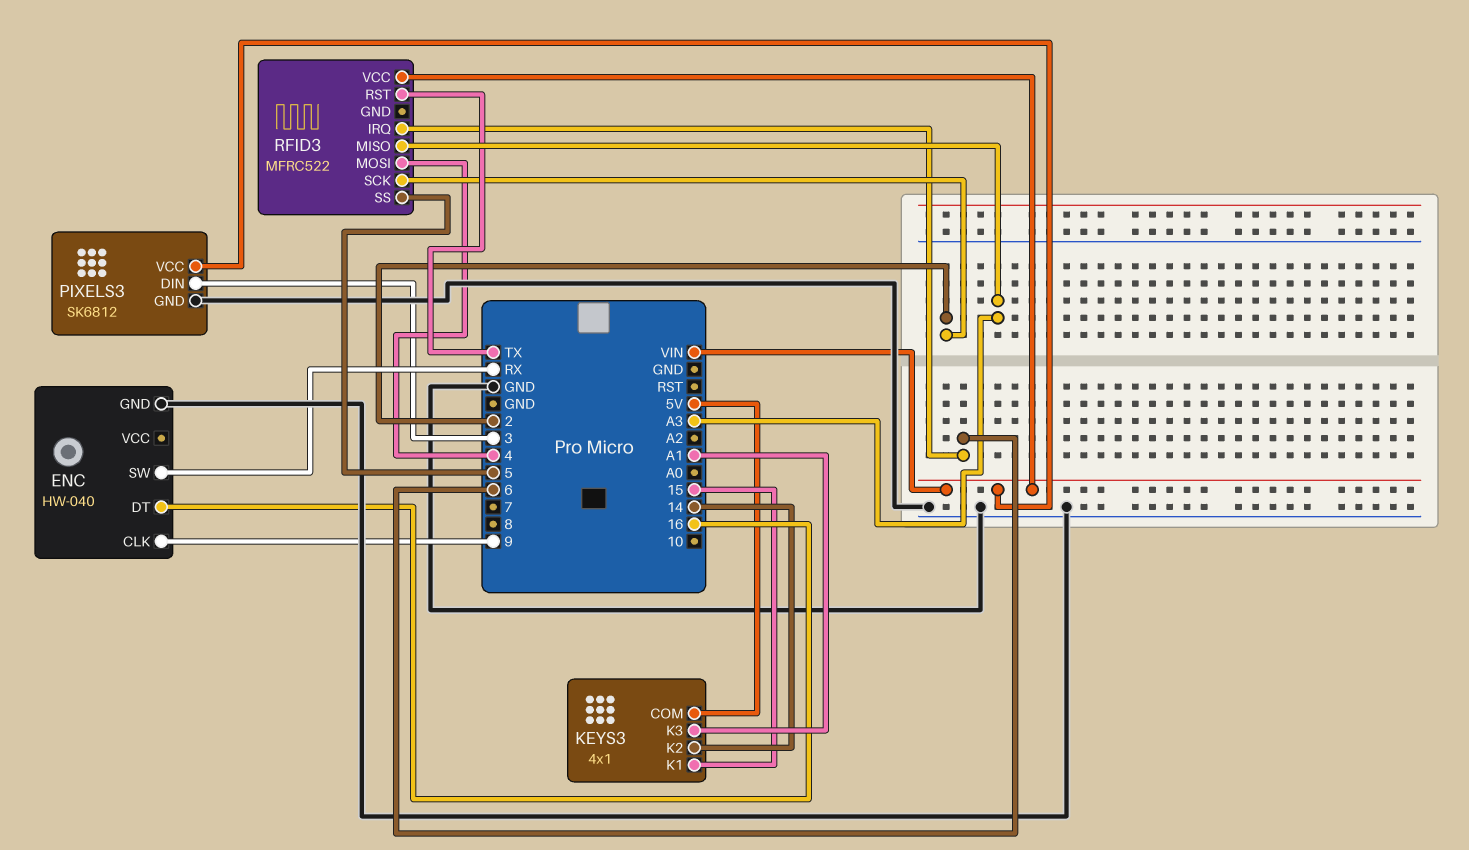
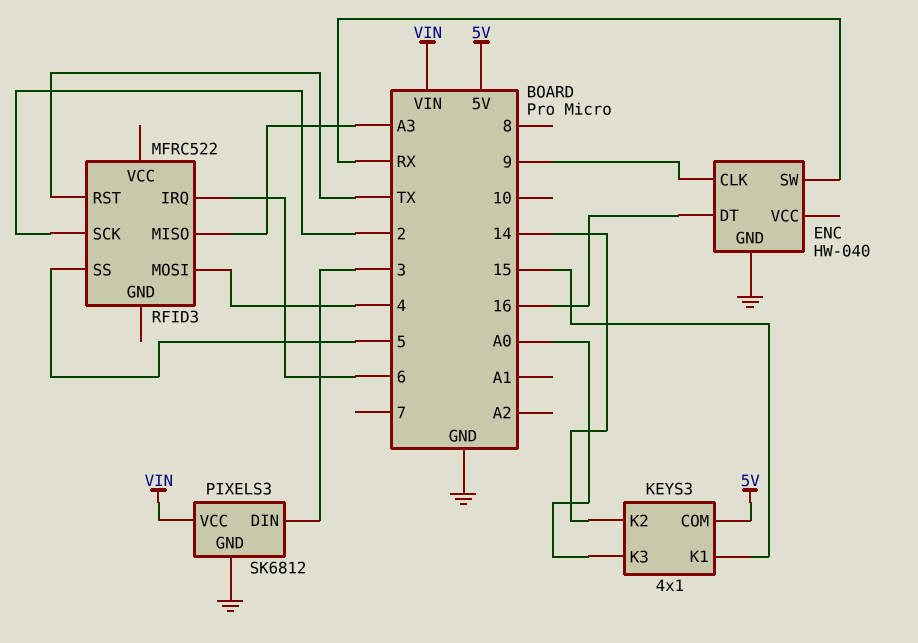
KEYS3 pin K3: A1 -> A0
RFID3 pin VCC: VIN -> none

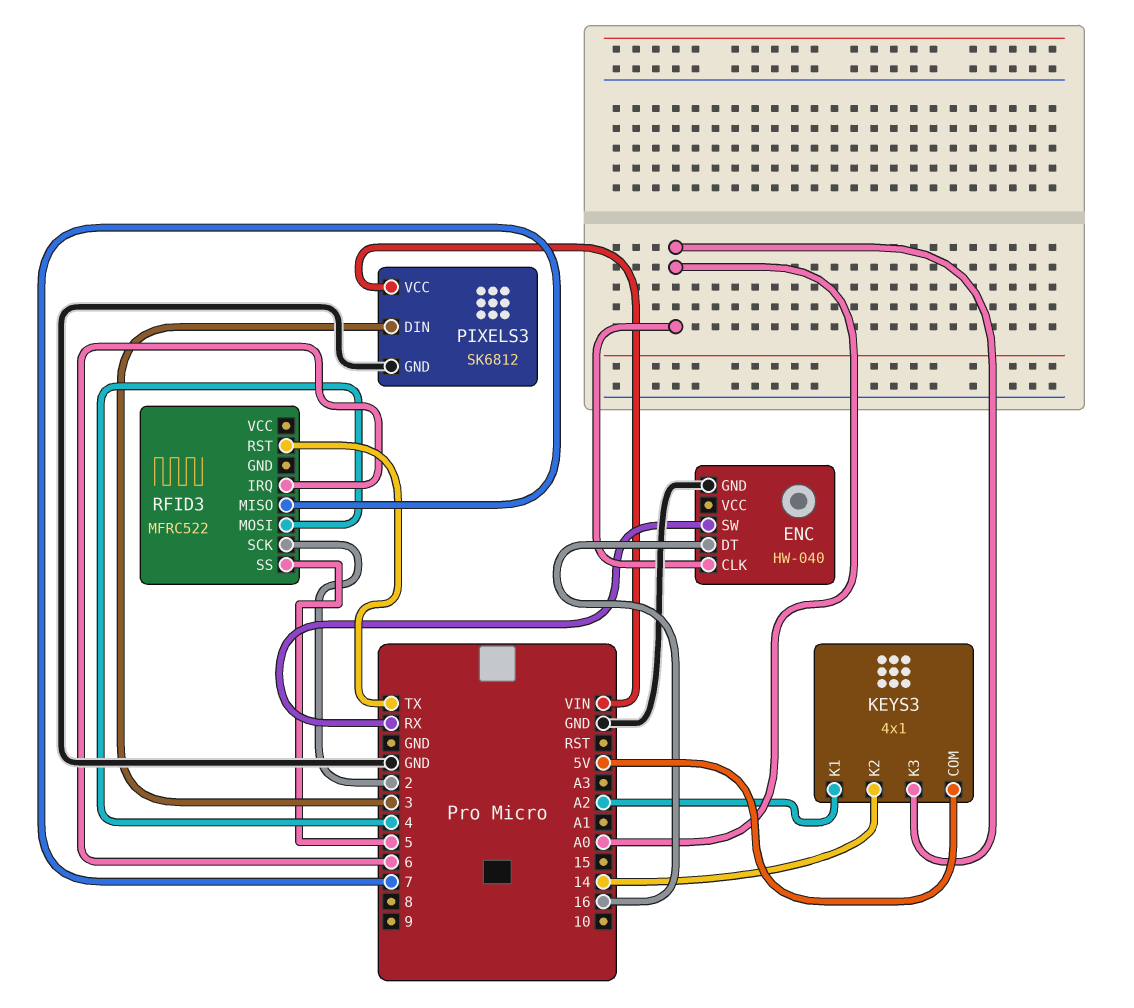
ENC pin CLK: 9 -> A0
KEYS3 pin K1: 15 -> A2
RFID3 pin MISO: A3 -> 7

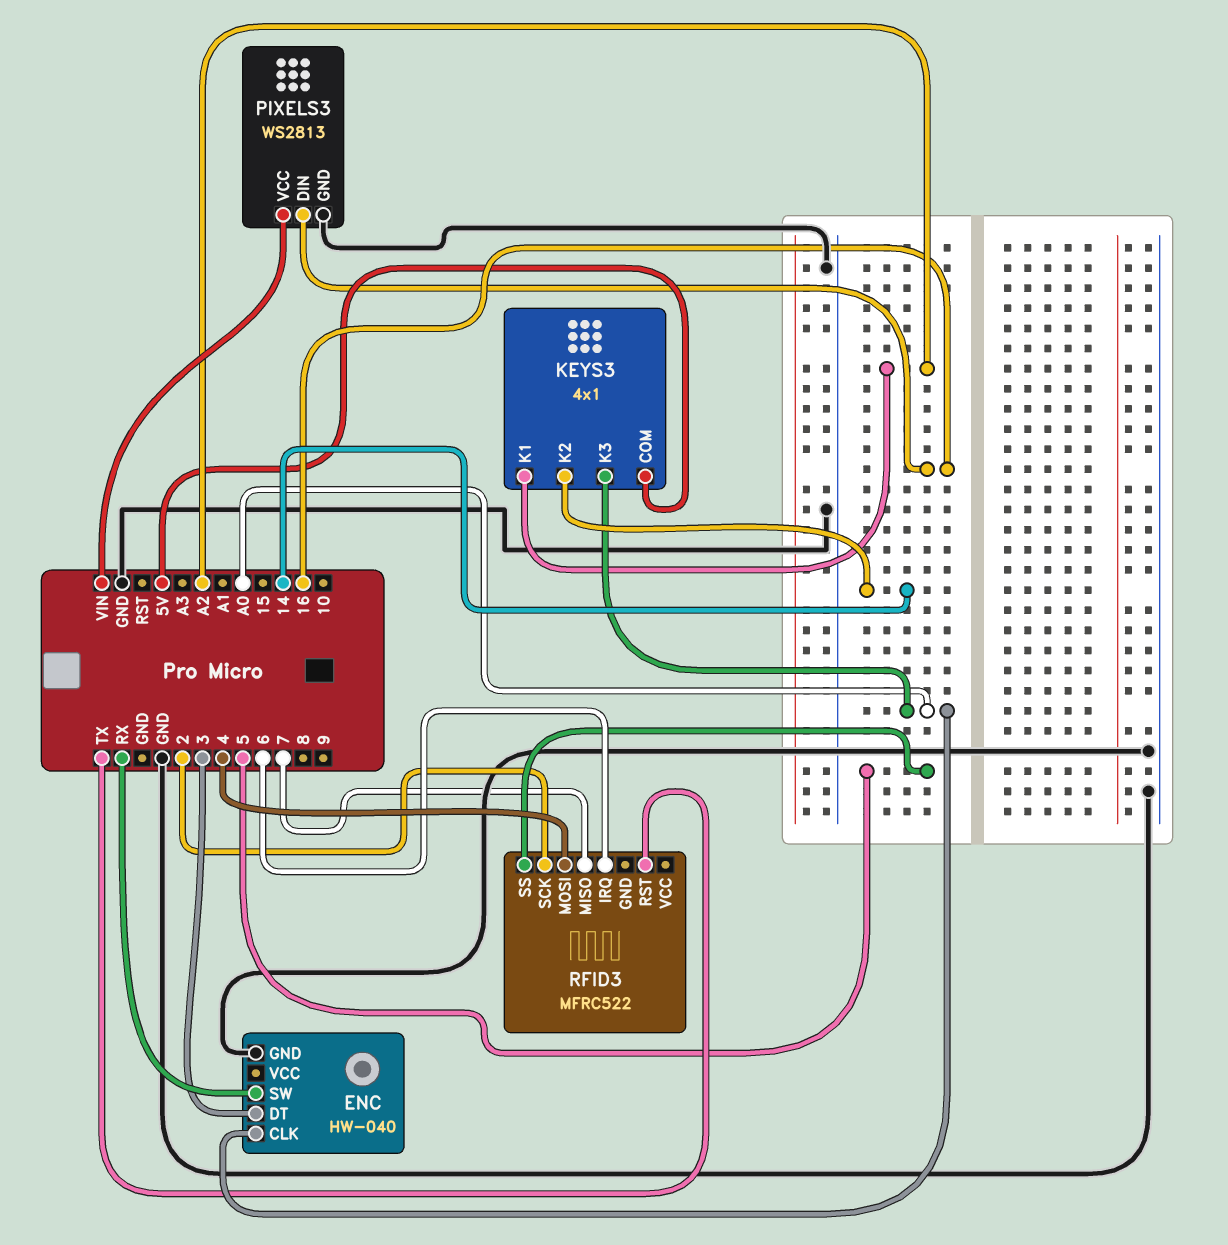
ENC pin DT: 16 -> 3
PIXELS3: SK6812 -> WS2813
PIXELS3 pin DIN: 3 -> 16

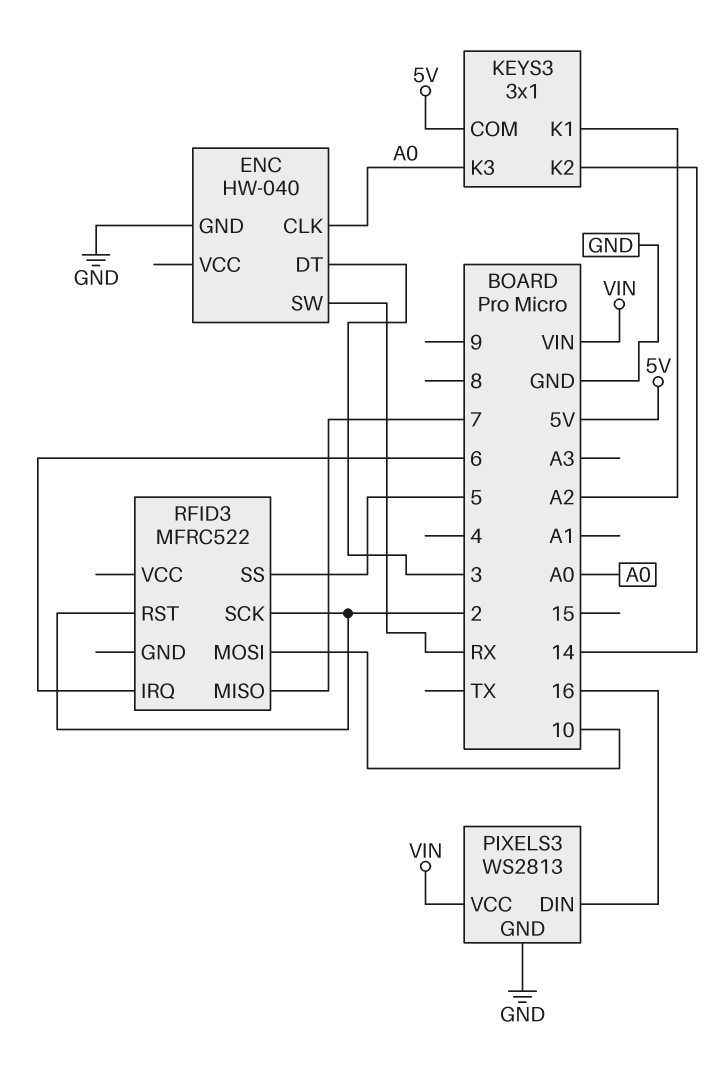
KEYS3: 4x1 -> 3x1
RFID3 pin MOSI: 4 -> 10
RFID3 pin RST: TX -> 2

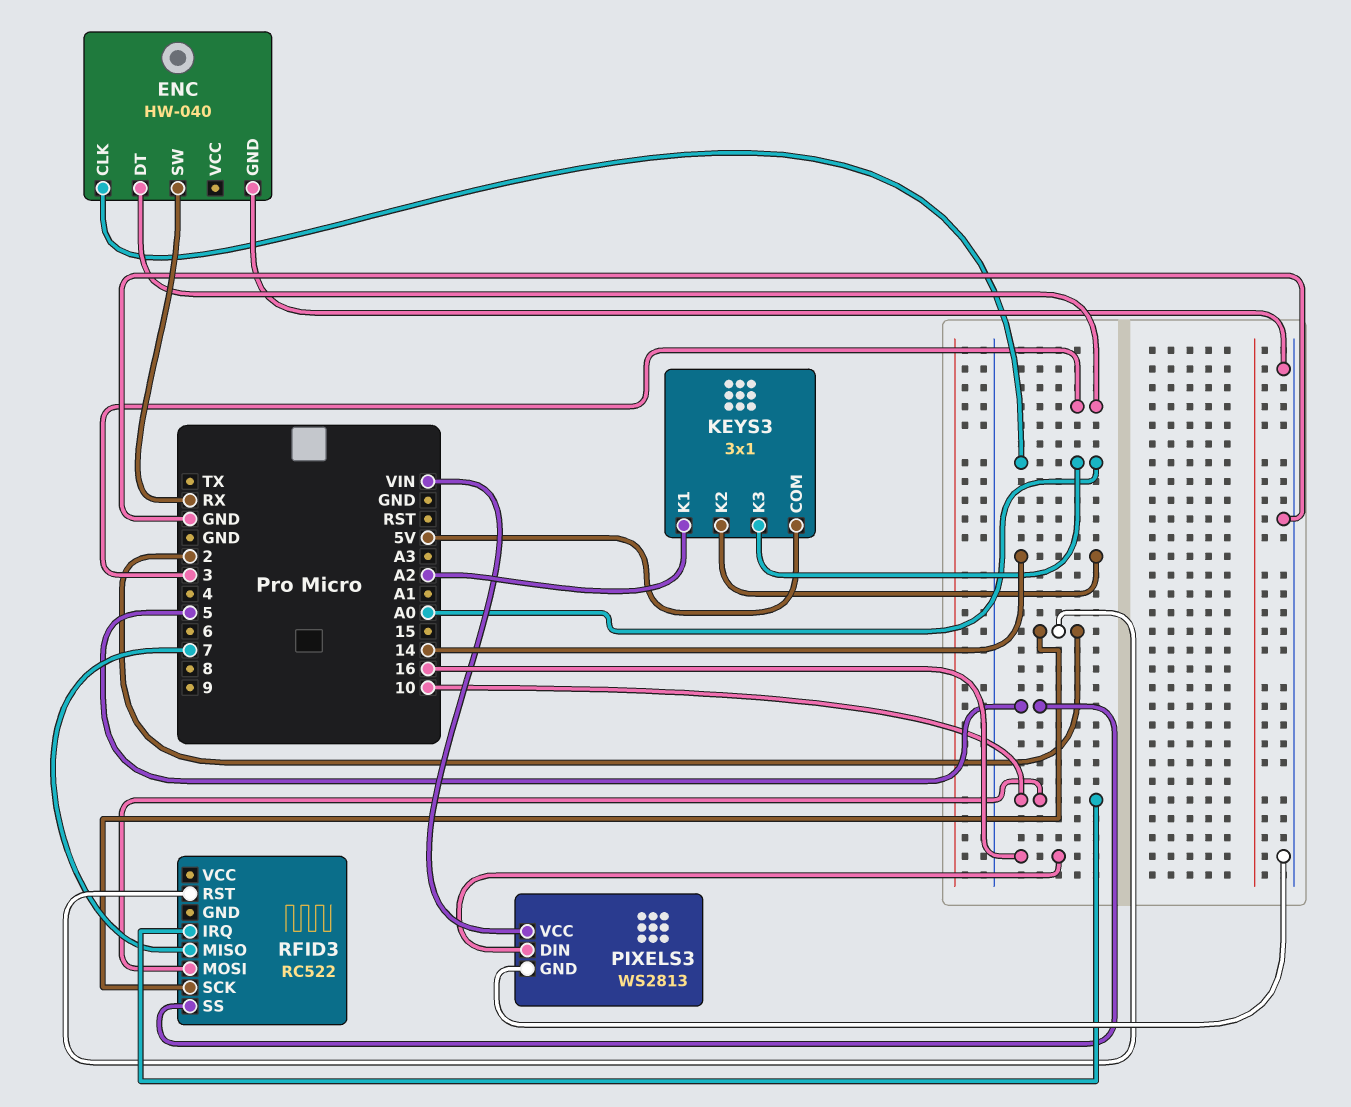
RFID3: MFRC522 -> RC522
RFID3 pin IRQ: 6 -> 10

